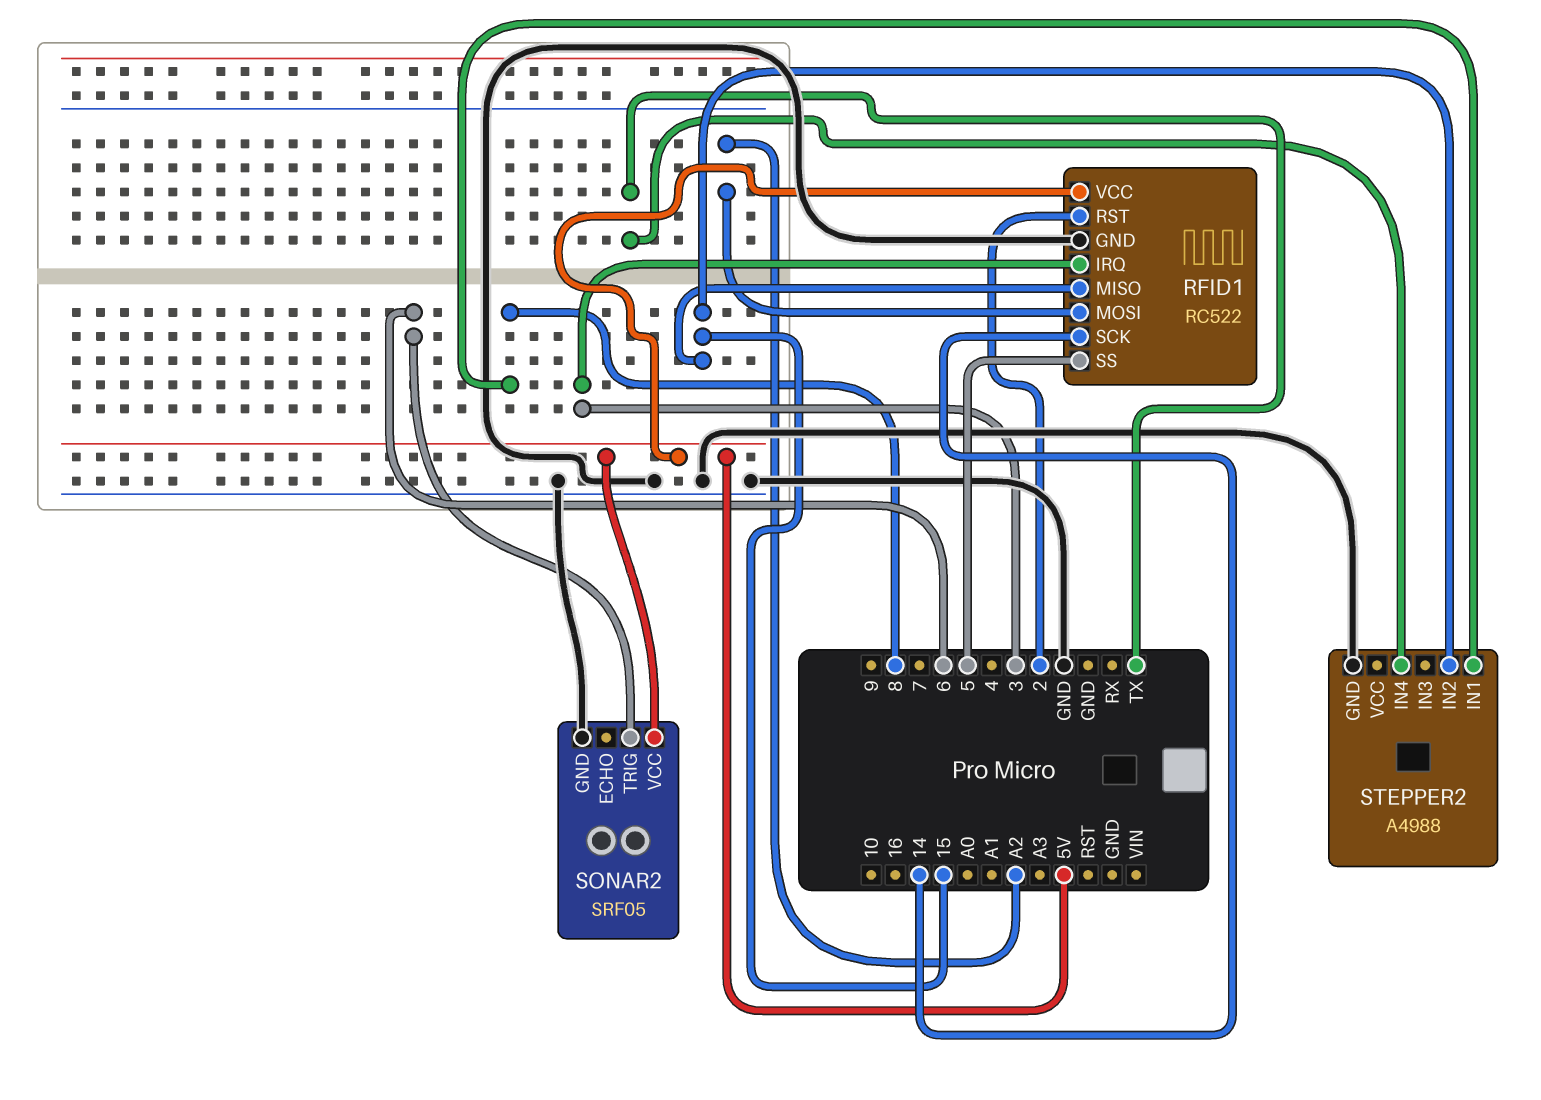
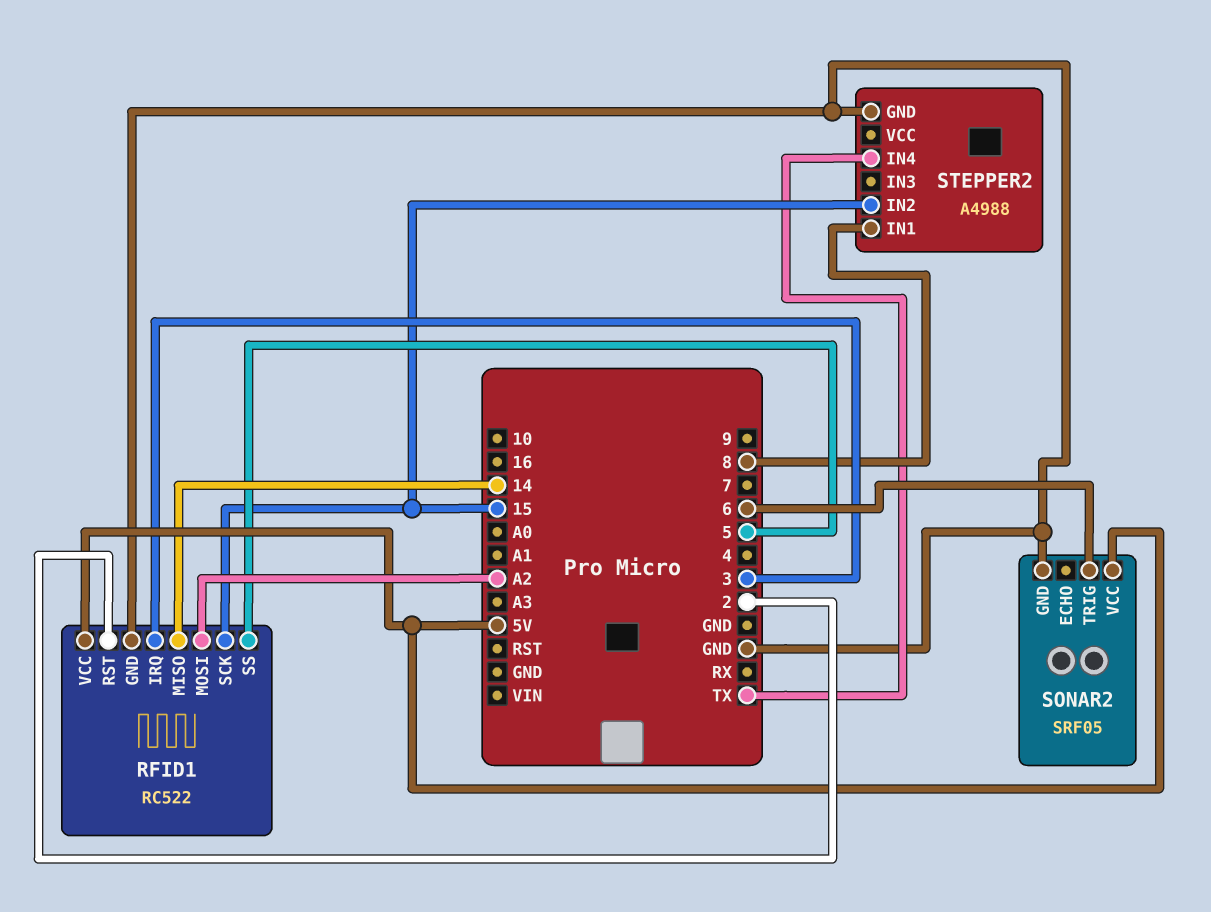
RFID1 pin MISO: 15 -> 14
RFID1 pin SCK: 14 -> 15

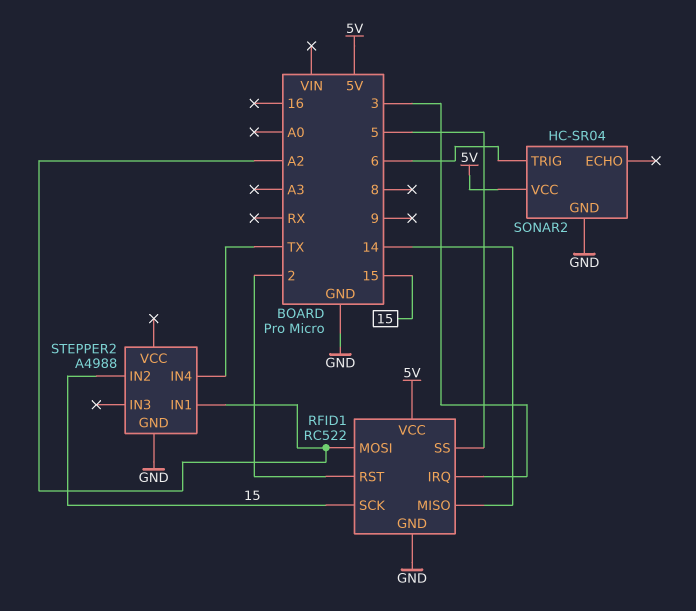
SONAR2: SRF05 -> HC-SR04
STEPPER2 pin IN1: 8 -> A2

